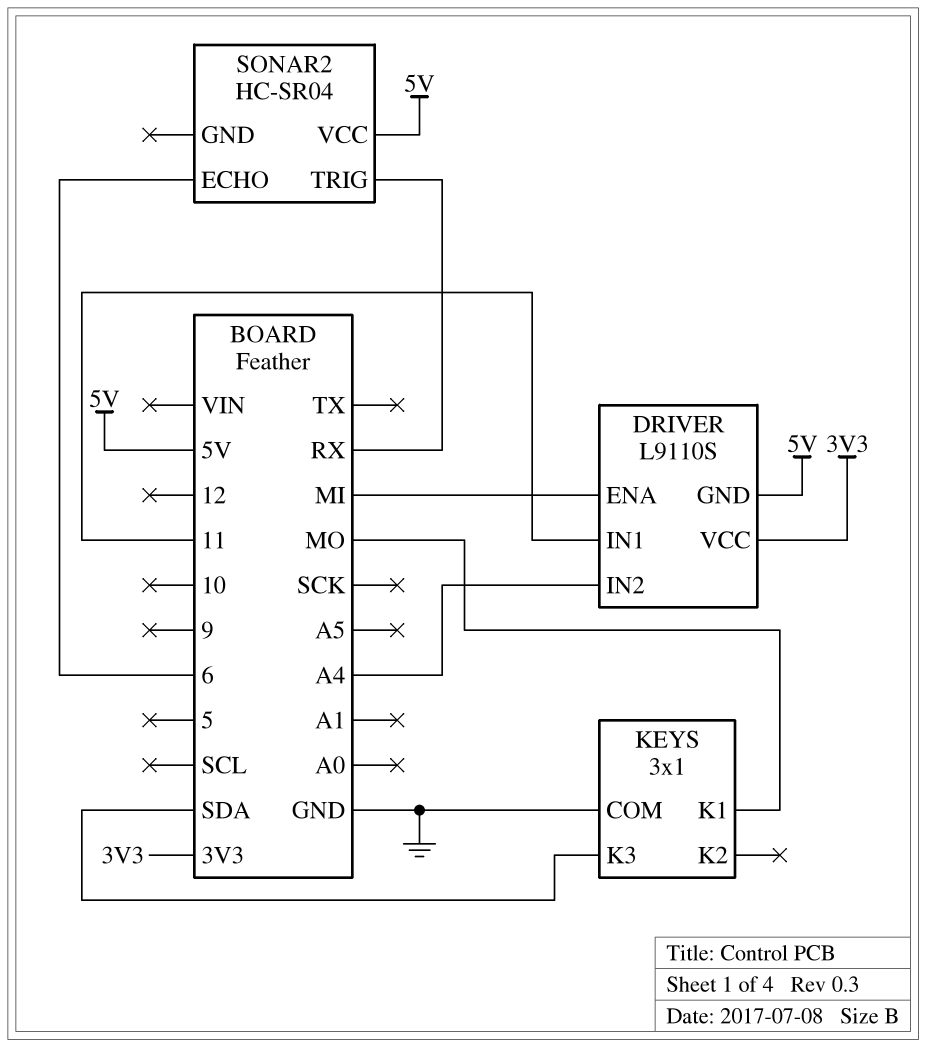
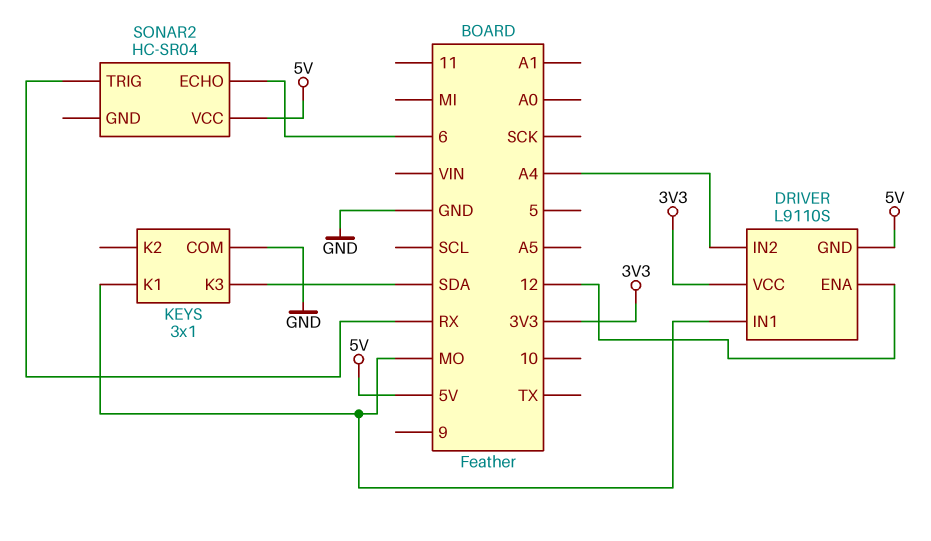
DRIVER pin ENA: MI -> 12
DRIVER pin IN1: 11 -> MO

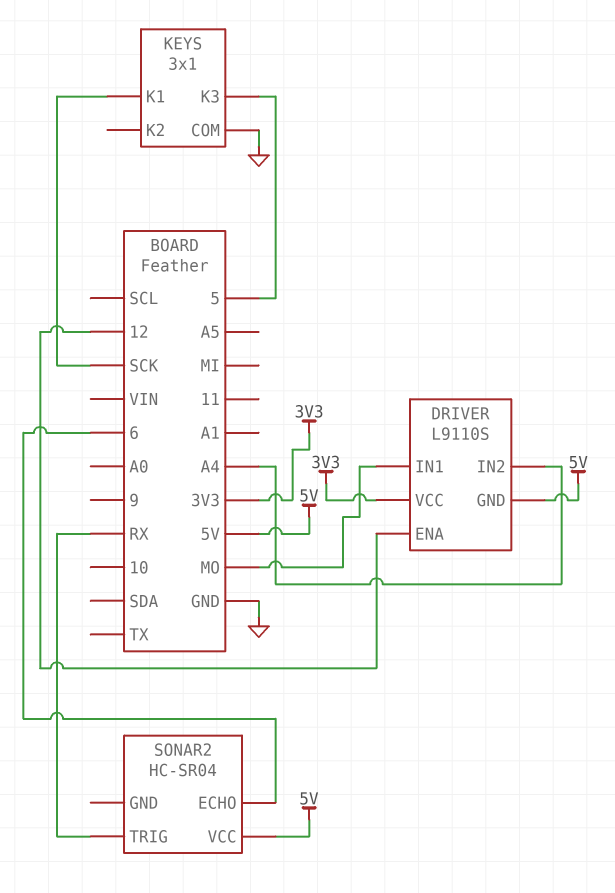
KEYS pin K1: MO -> SCK
KEYS pin K3: SDA -> 5

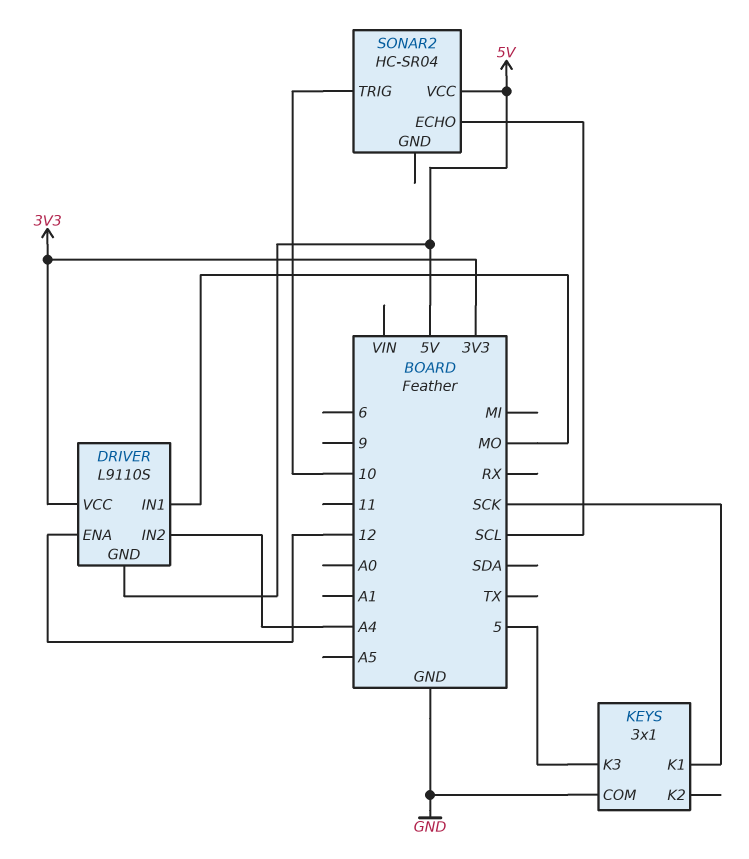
SONAR2 pin ECHO: 6 -> SCL
SONAR2 pin TRIG: RX -> 10

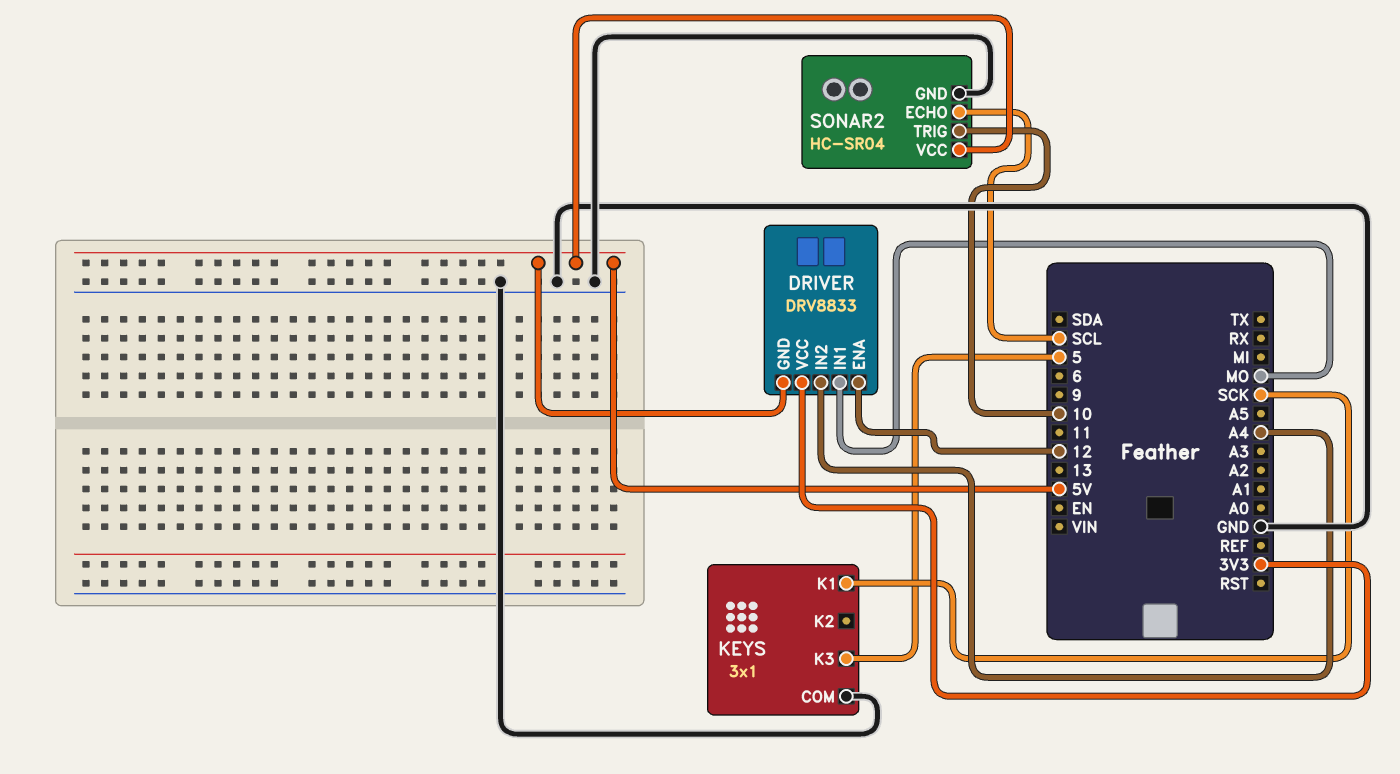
DRIVER: L9110S -> DRV8833
SONAR2 pin GND: none -> GND

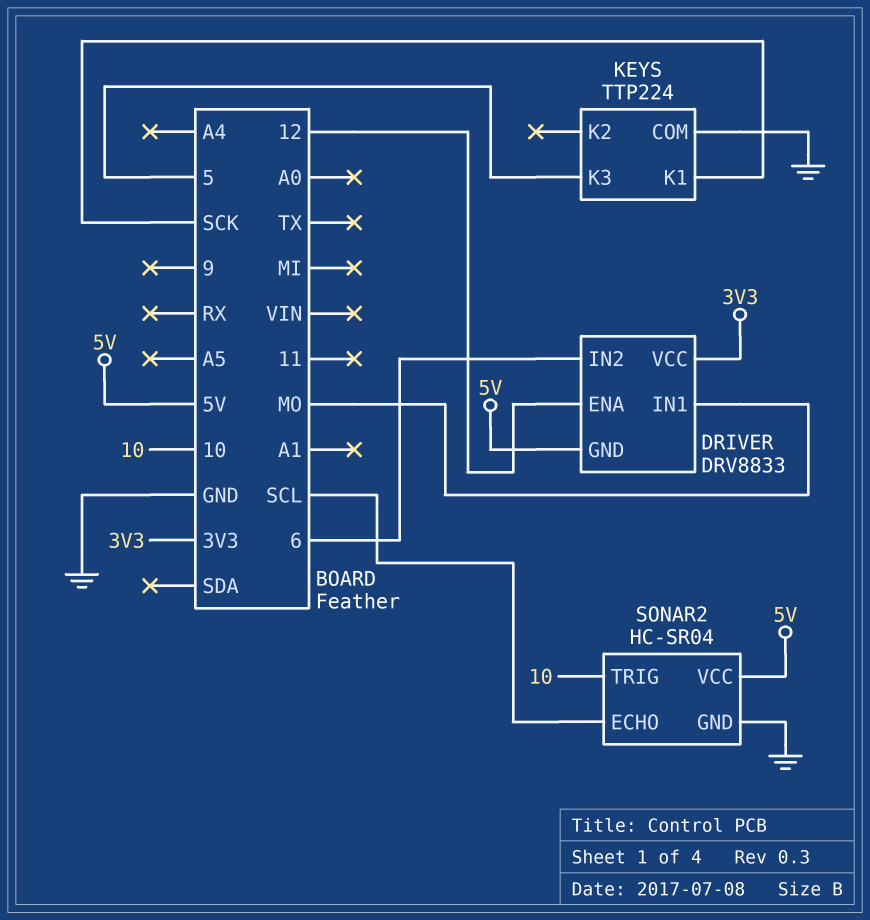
DRIVER pin IN2: A4 -> 6
KEYS: 3x1 -> TTP224

